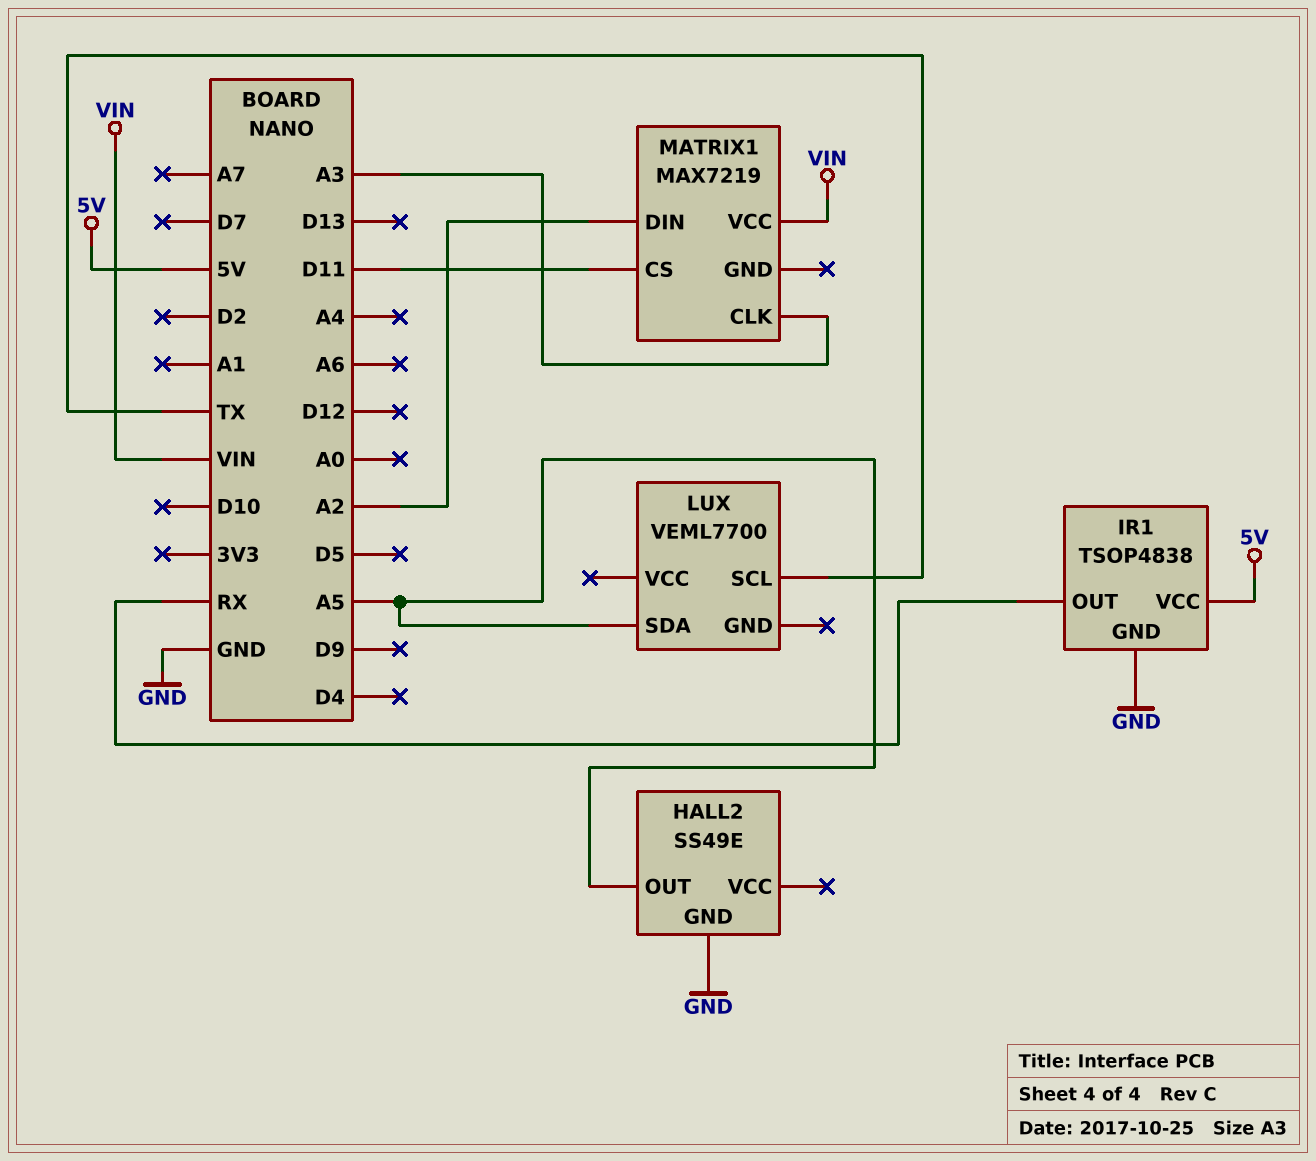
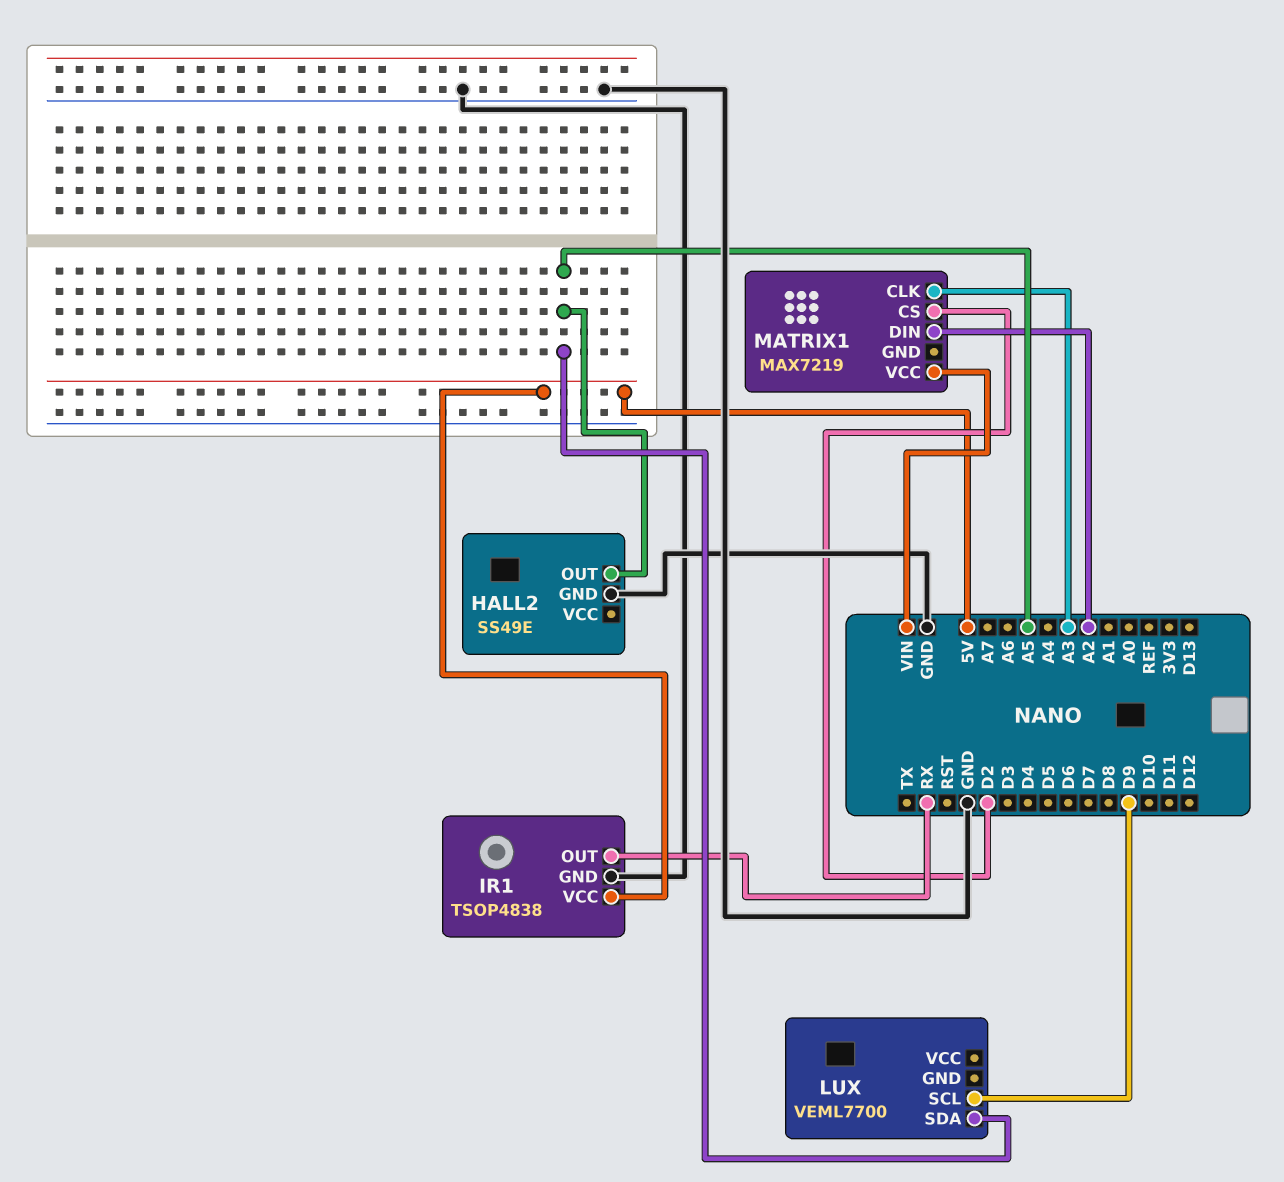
LUX pin SCL: TX -> D9
MATRIX1 pin CS: D11 -> D2

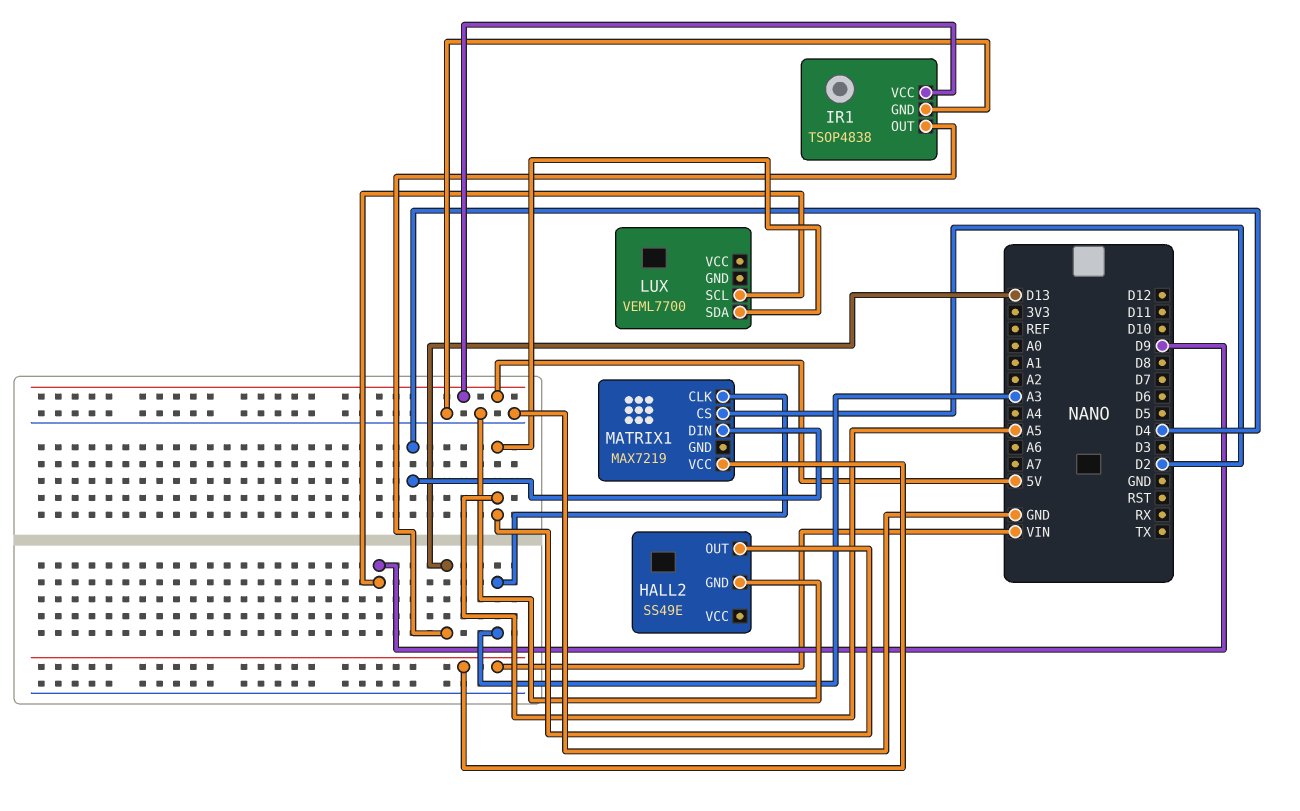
IR1 pin OUT: RX -> D13
MATRIX1 pin DIN: A2 -> D4

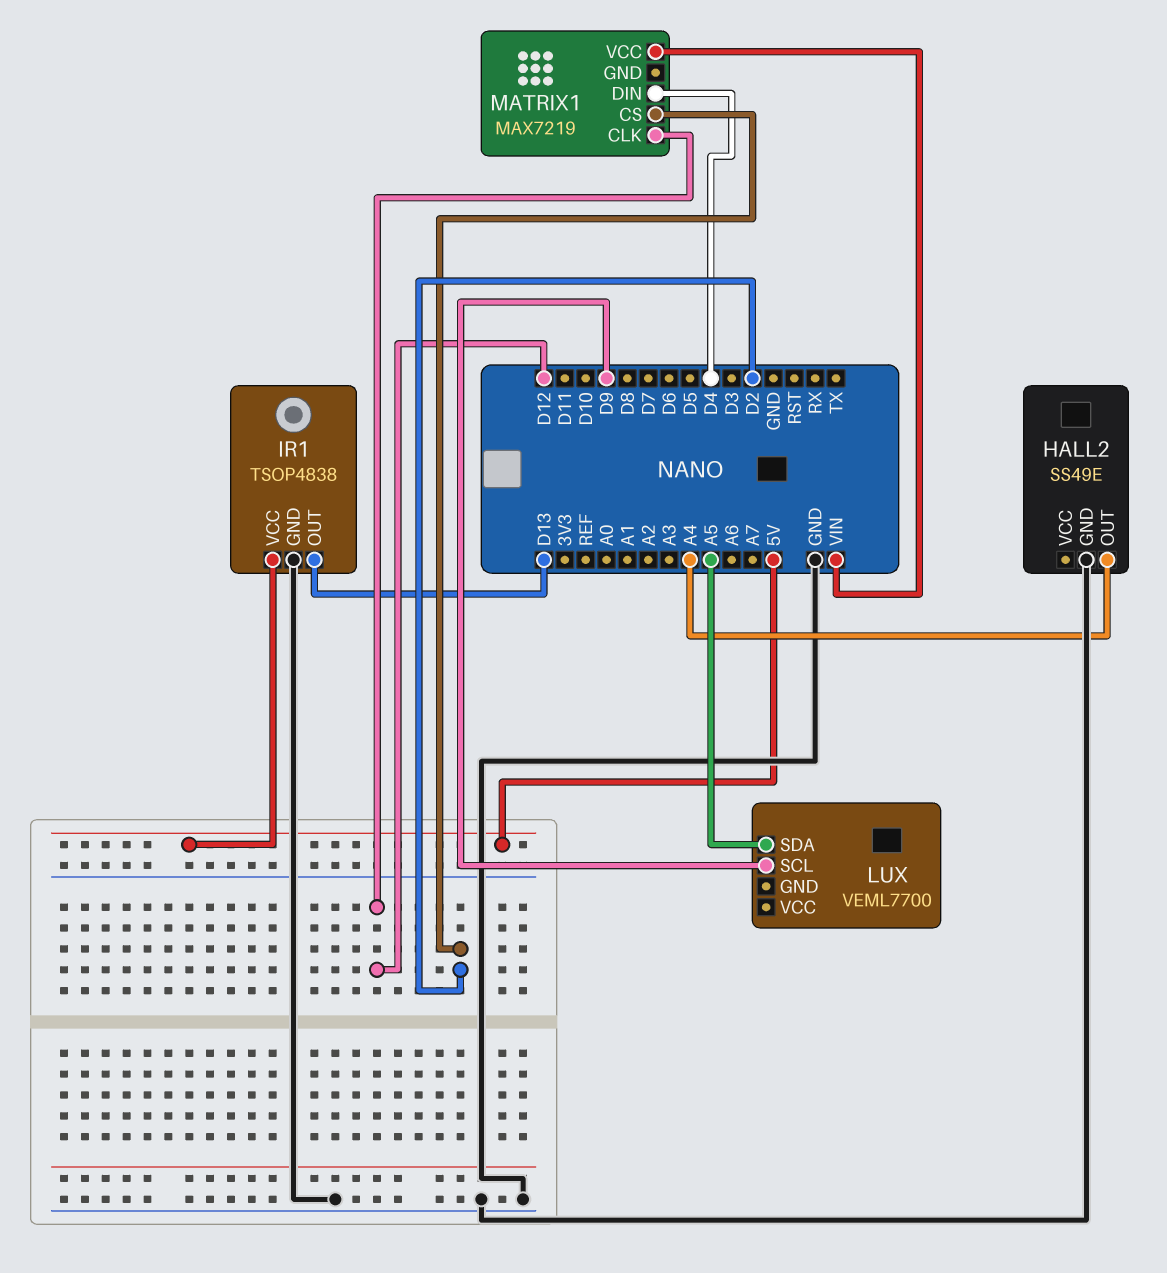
HALL2 pin OUT: A5 -> A4
MATRIX1 pin CLK: A3 -> D12

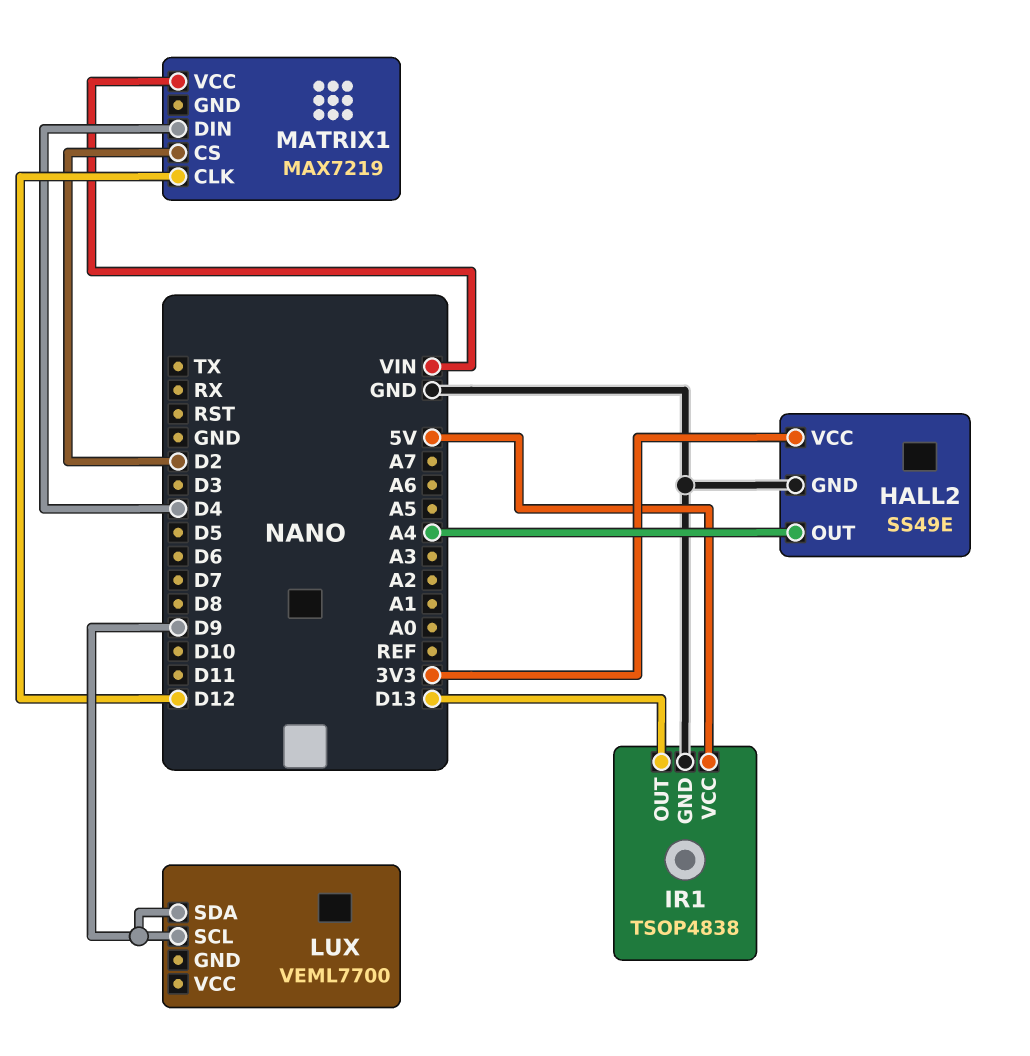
HALL2 pin VCC: none -> 3V3
LUX pin SDA: A5 -> D9

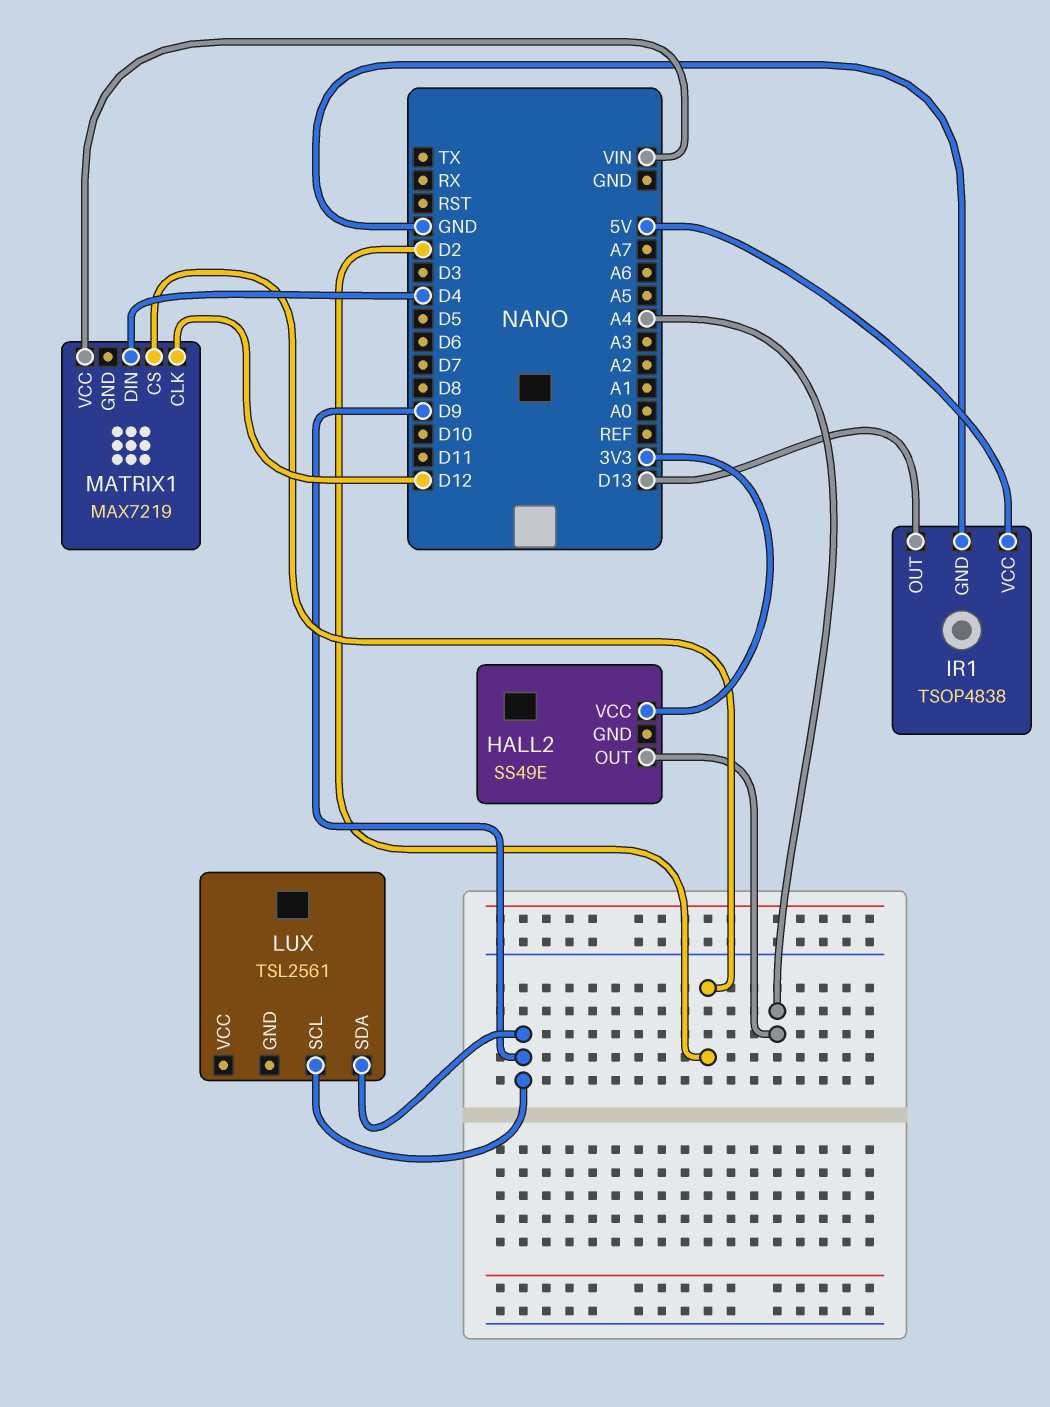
HALL2 pin GND: GND -> none
LUX: VEML7700 -> TSL2561

